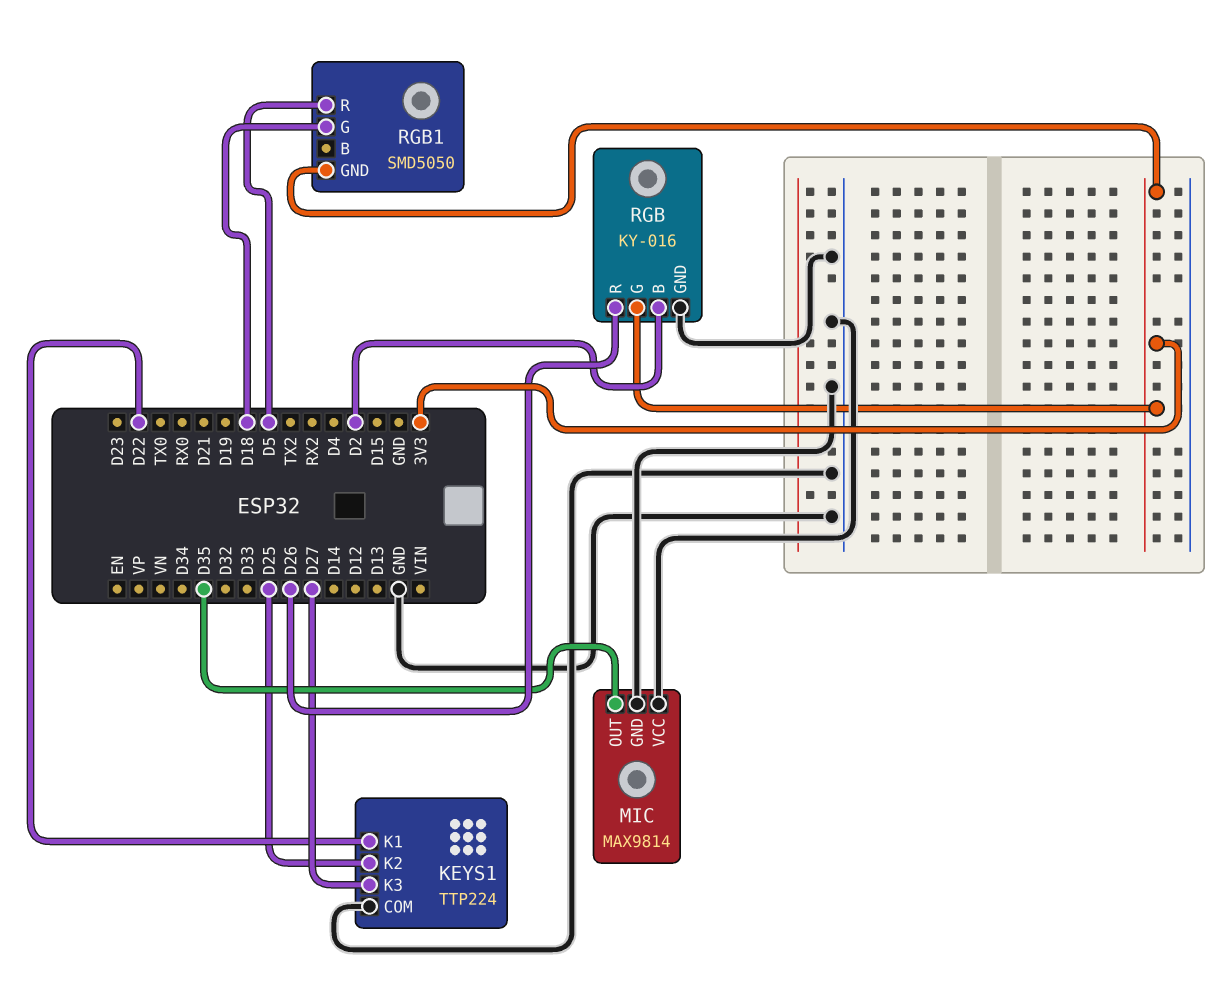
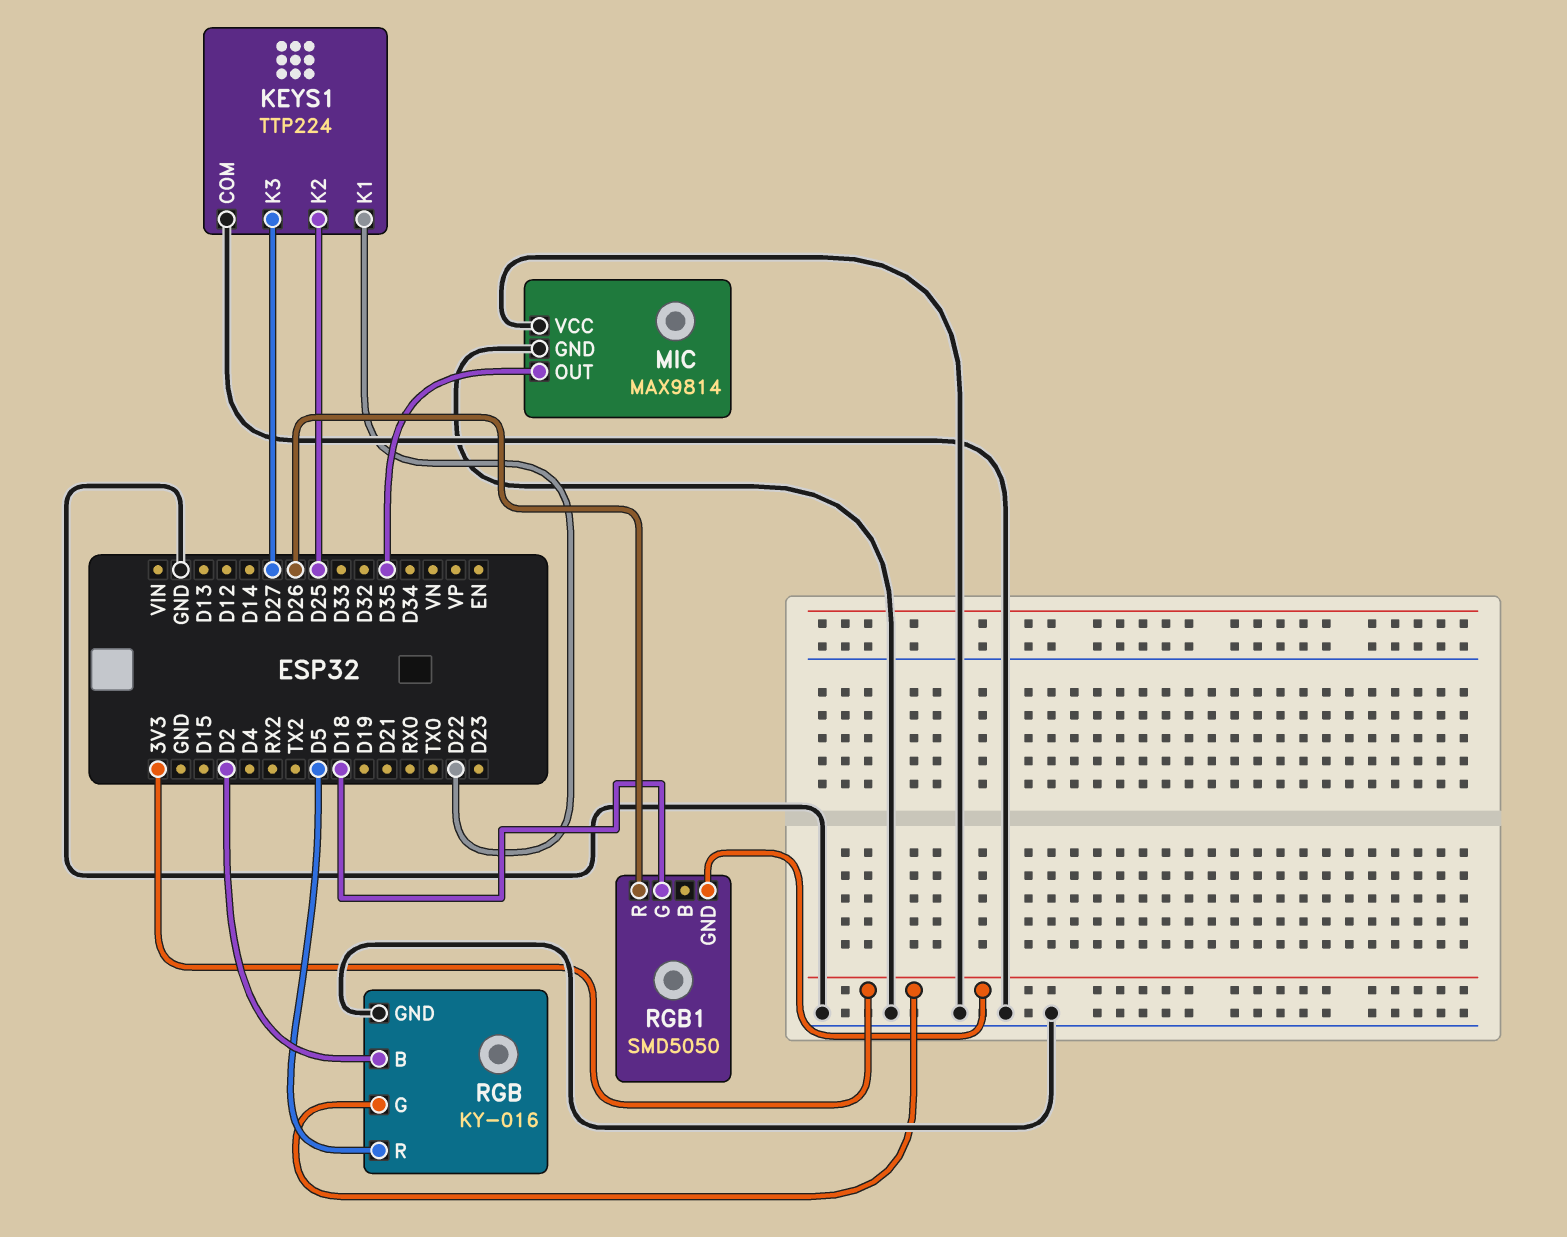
RGB pin R: D26 -> D5
RGB1 pin R: D5 -> D26

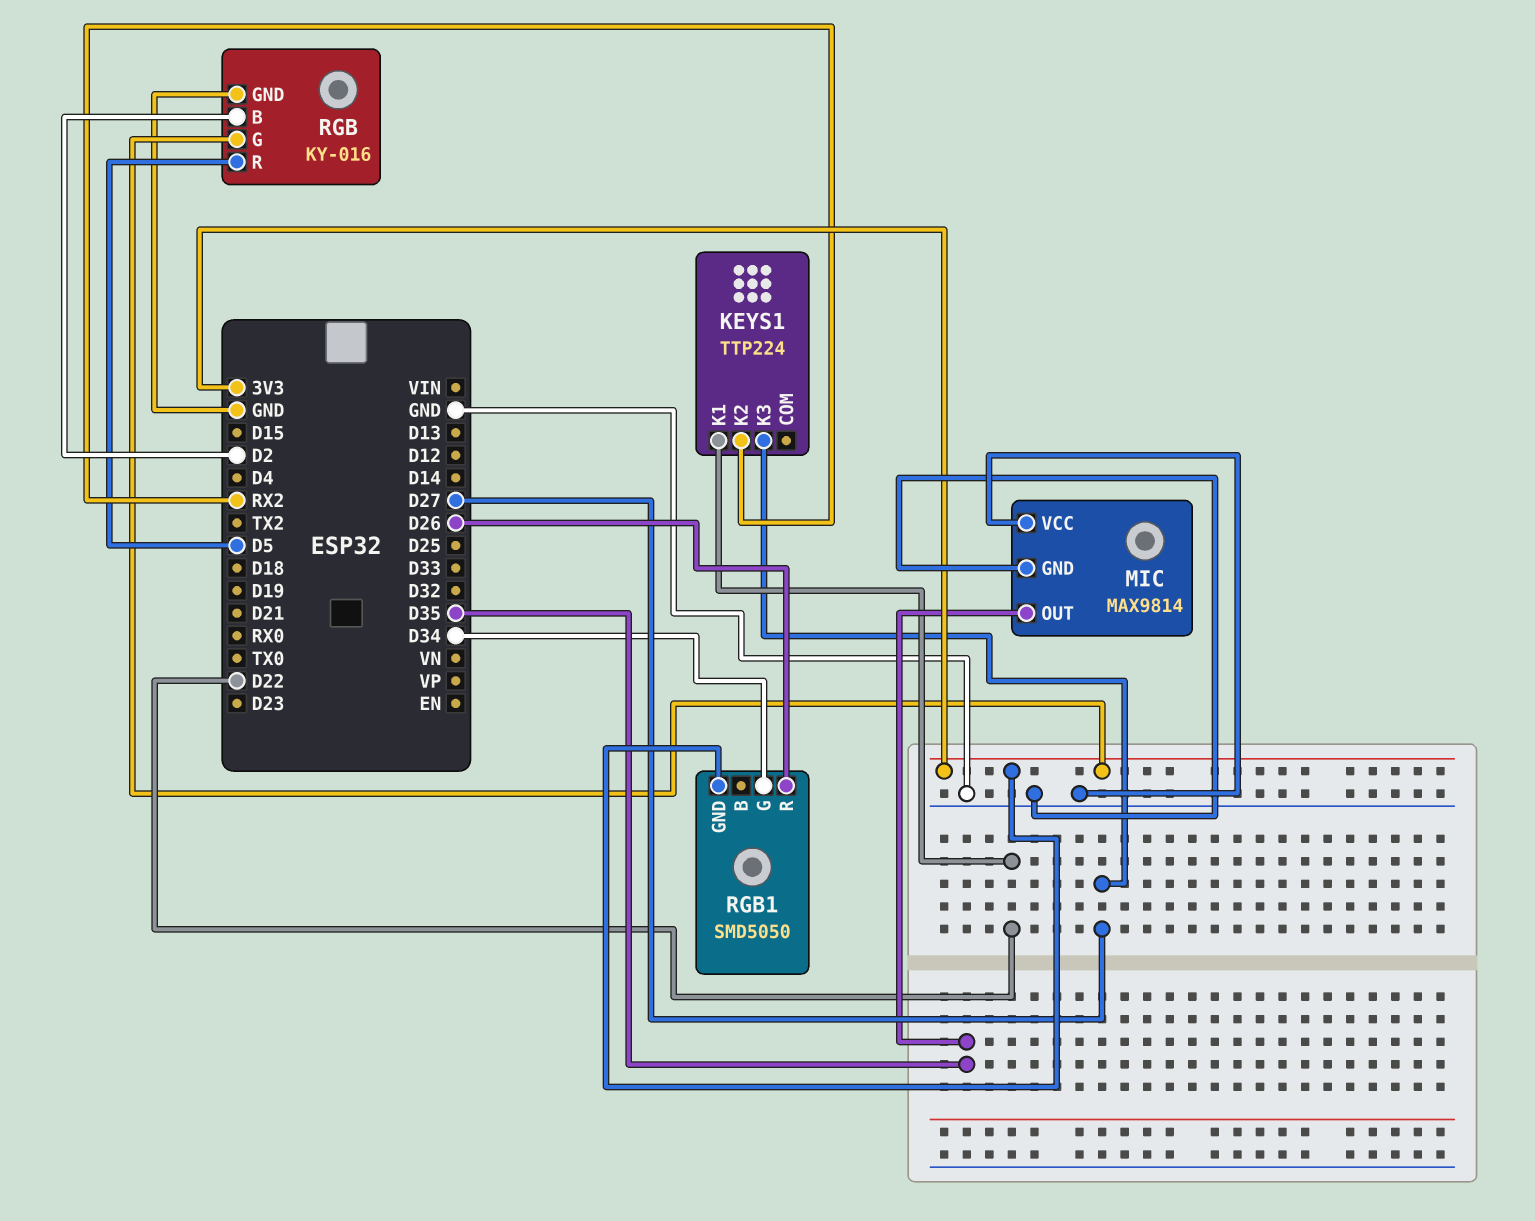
KEYS1 pin COM: GND -> none
KEYS1 pin K2: D25 -> RX2
RGB1 pin G: D18 -> D34

